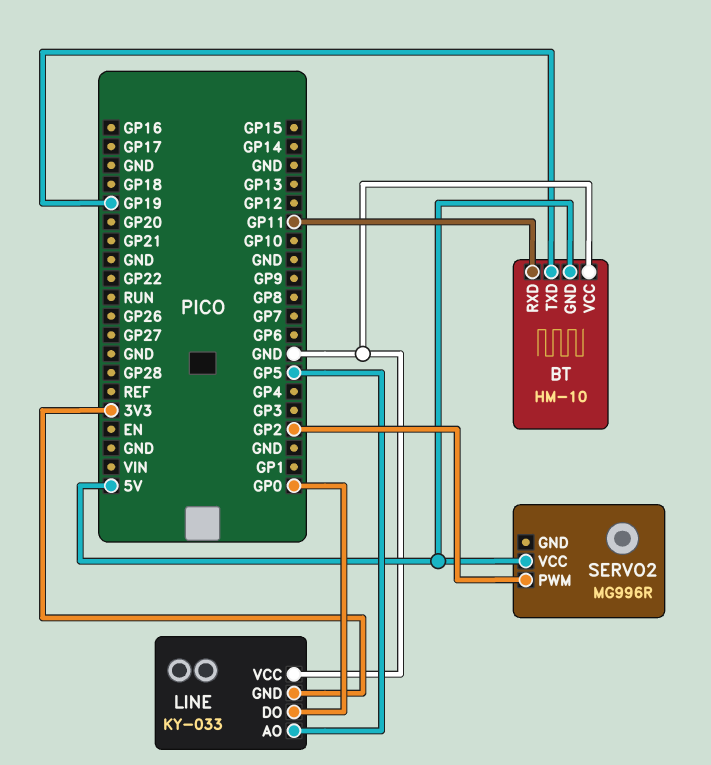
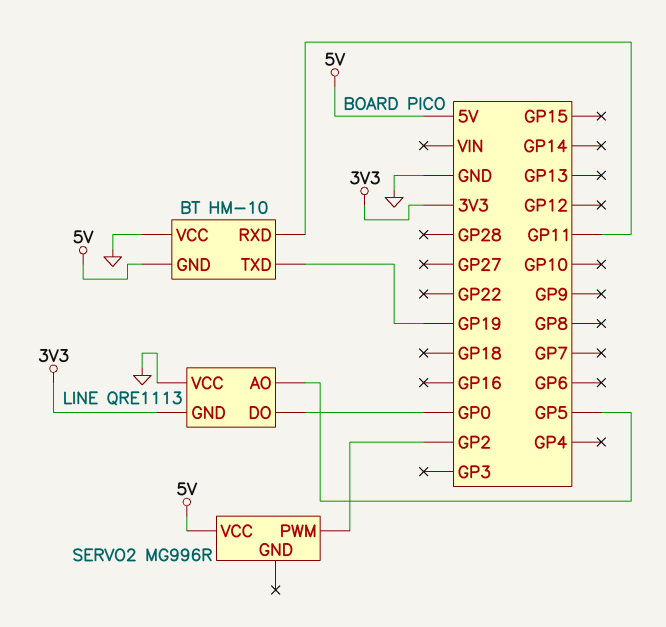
LINE: KY-033 -> QRE1113

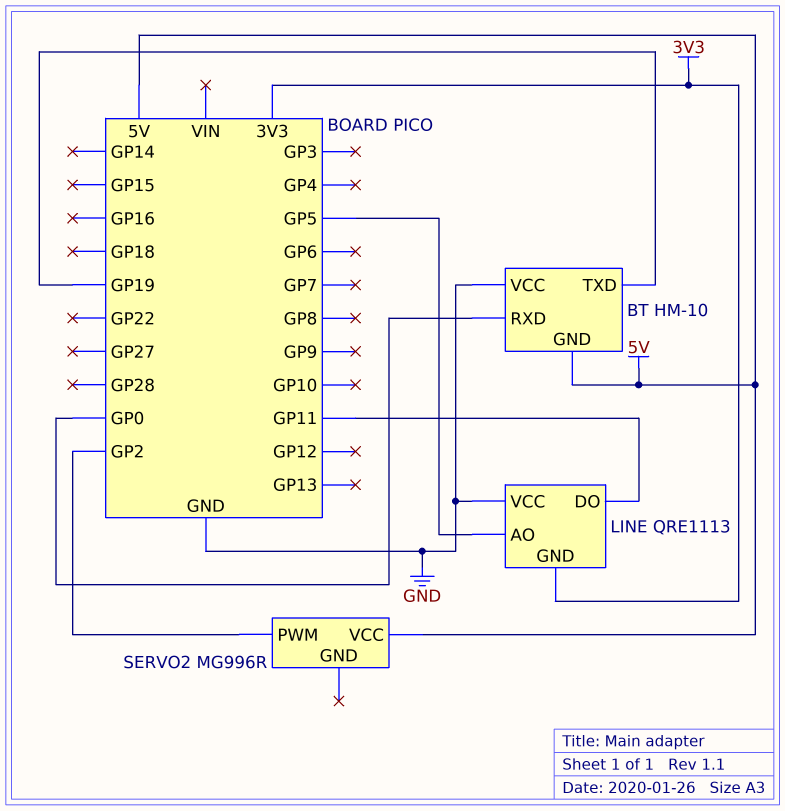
BT pin RXD: GP11 -> GP0
LINE pin DO: GP0 -> GP11

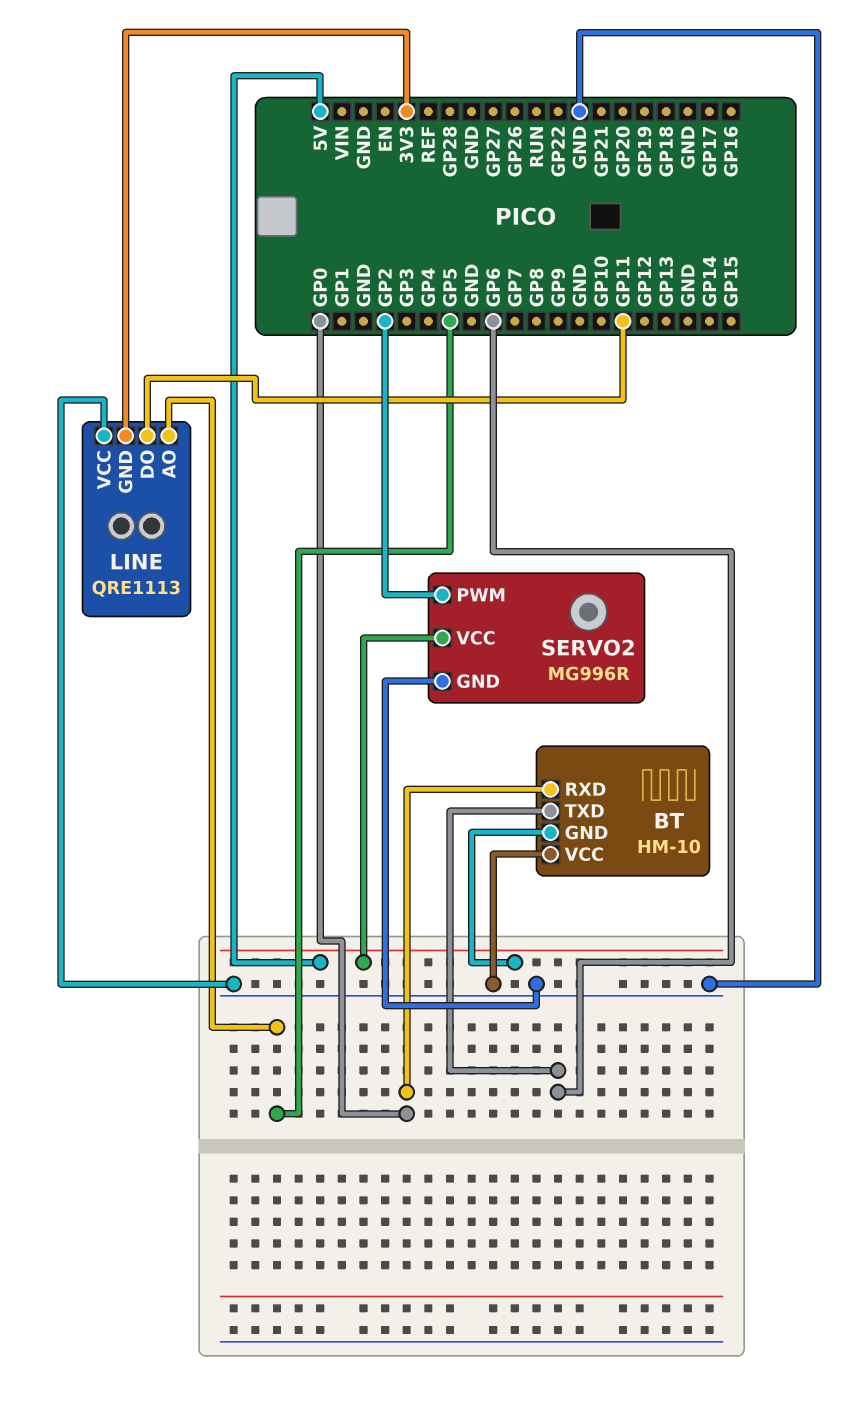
BT pin TXD: GP19 -> GP6
SERVO2 pin GND: none -> GND

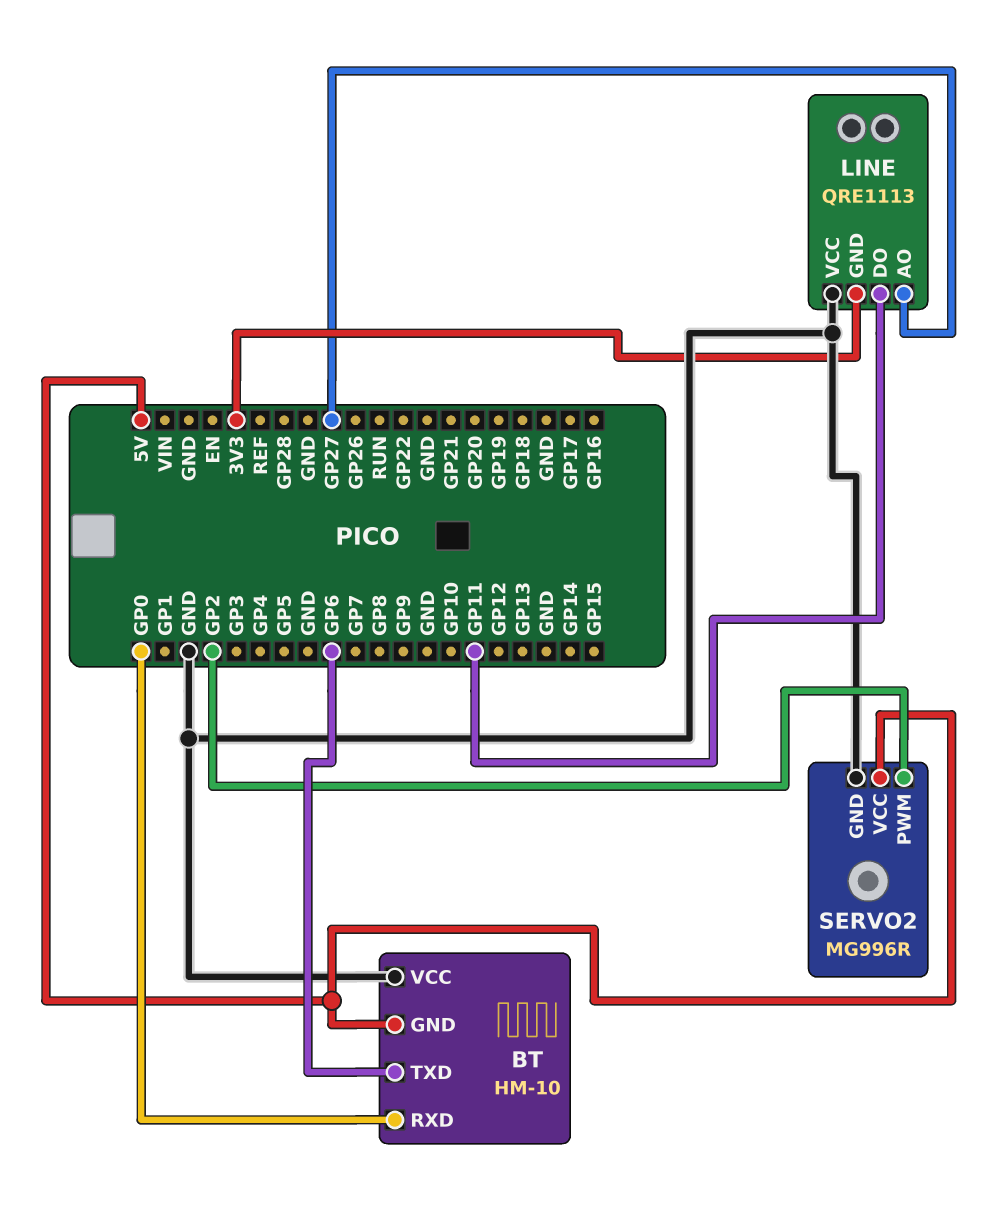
LINE pin AO: GP5 -> GP27

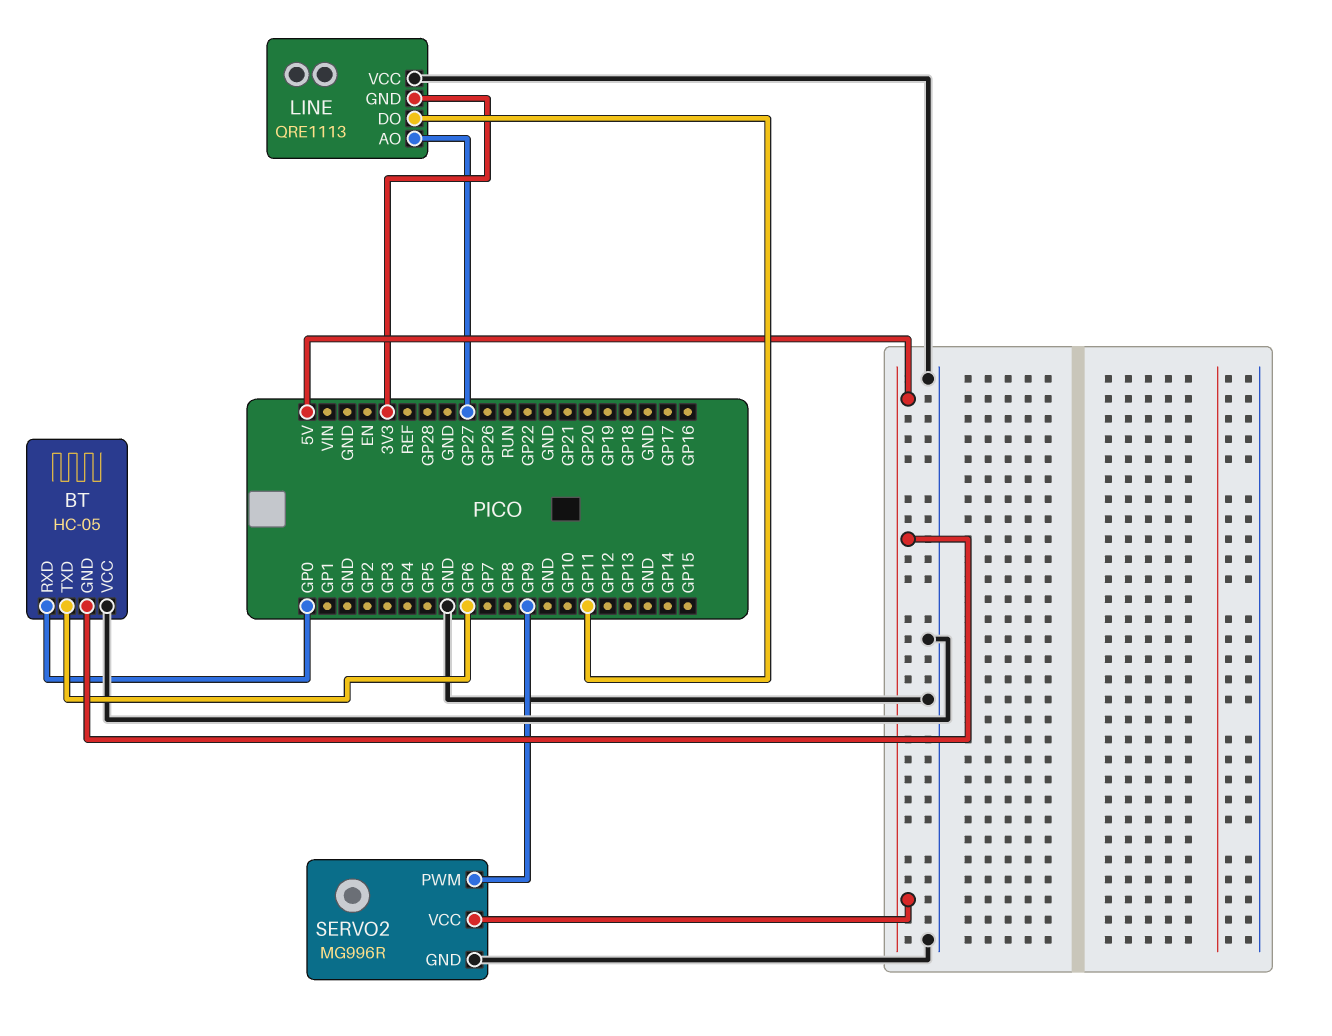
BT: HM-10 -> HC-05
SERVO2 pin PWM: GP2 -> GP9

